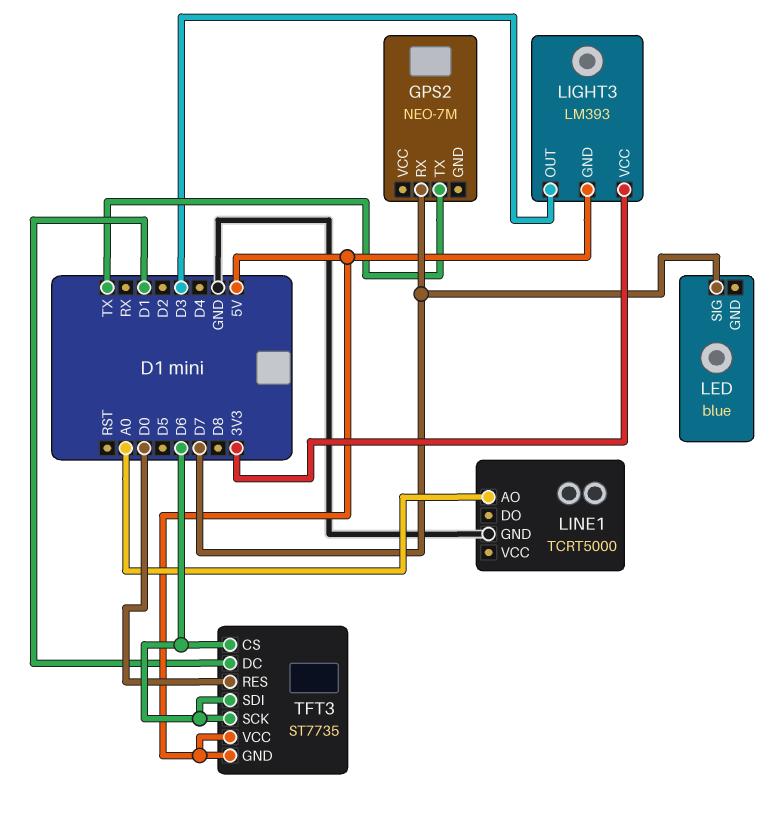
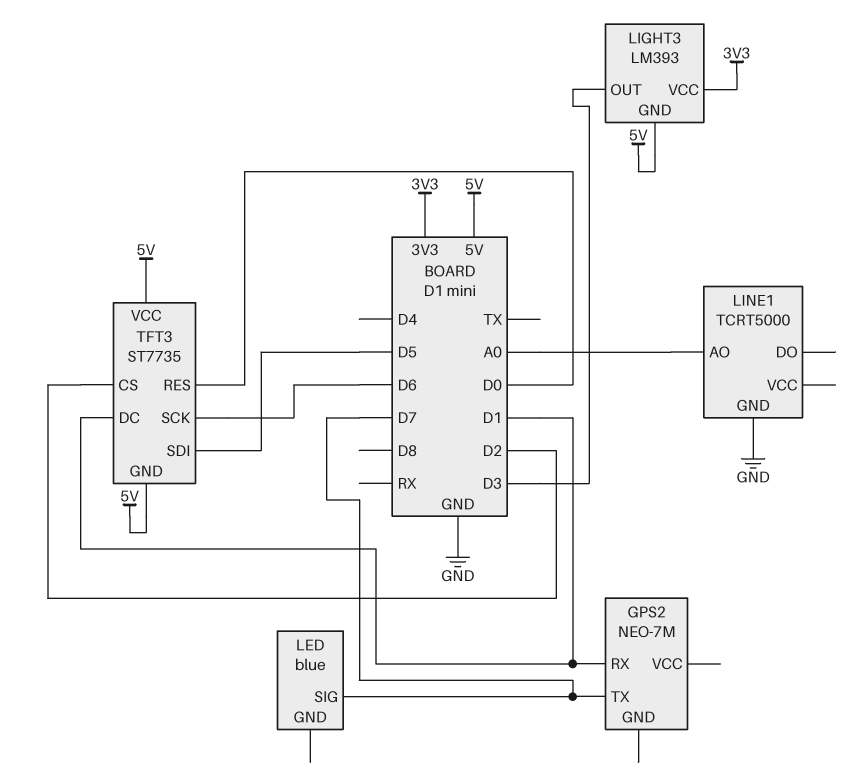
GPS2 pin RX: D7 -> D1
GPS2 pin TX: TX -> D7
TFT3 pin CS: D6 -> D2
TFT3 pin SDI: D6 -> D5

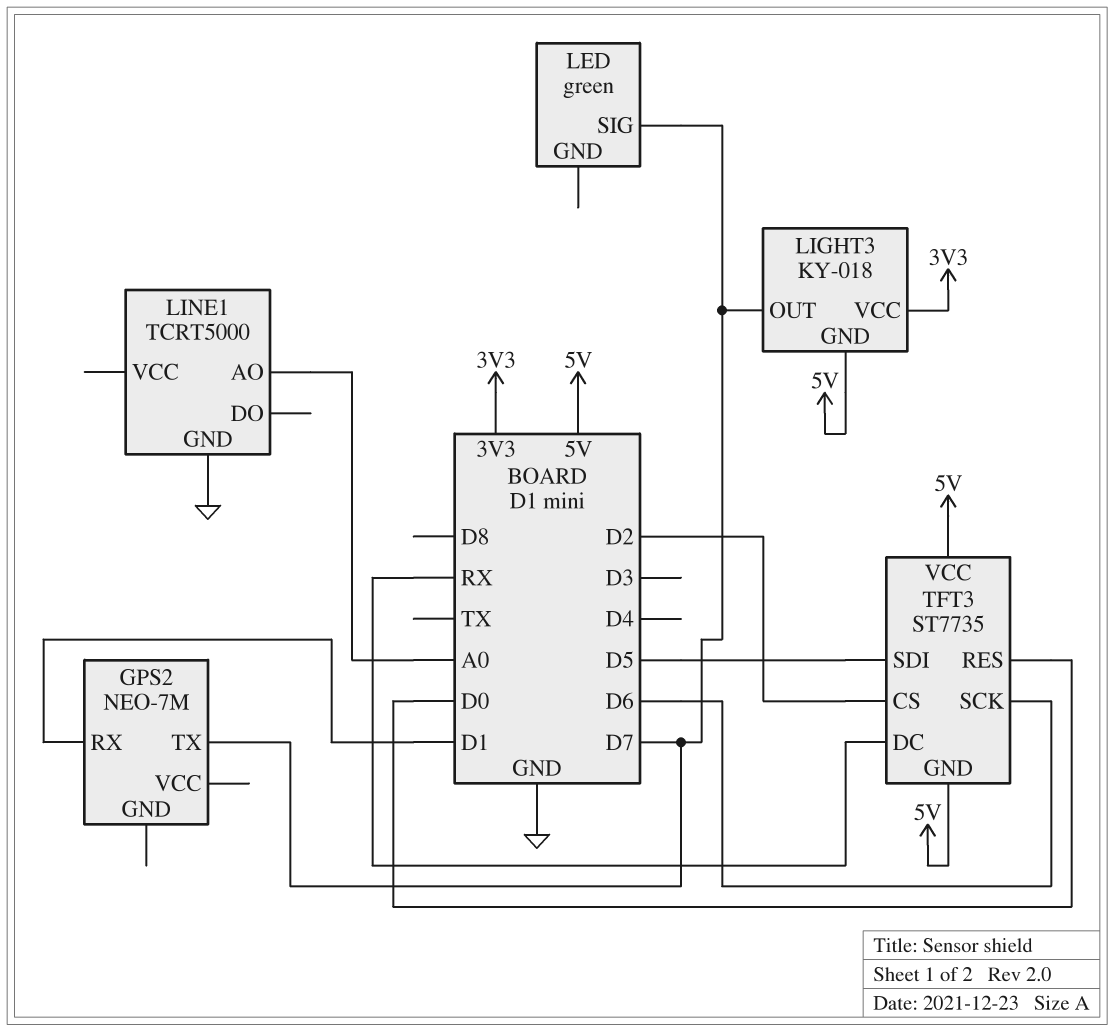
LED: blue -> green
LIGHT3: LM393 -> KY-018
LIGHT3 pin OUT: D3 -> D7
TFT3 pin DC: D1 -> RX

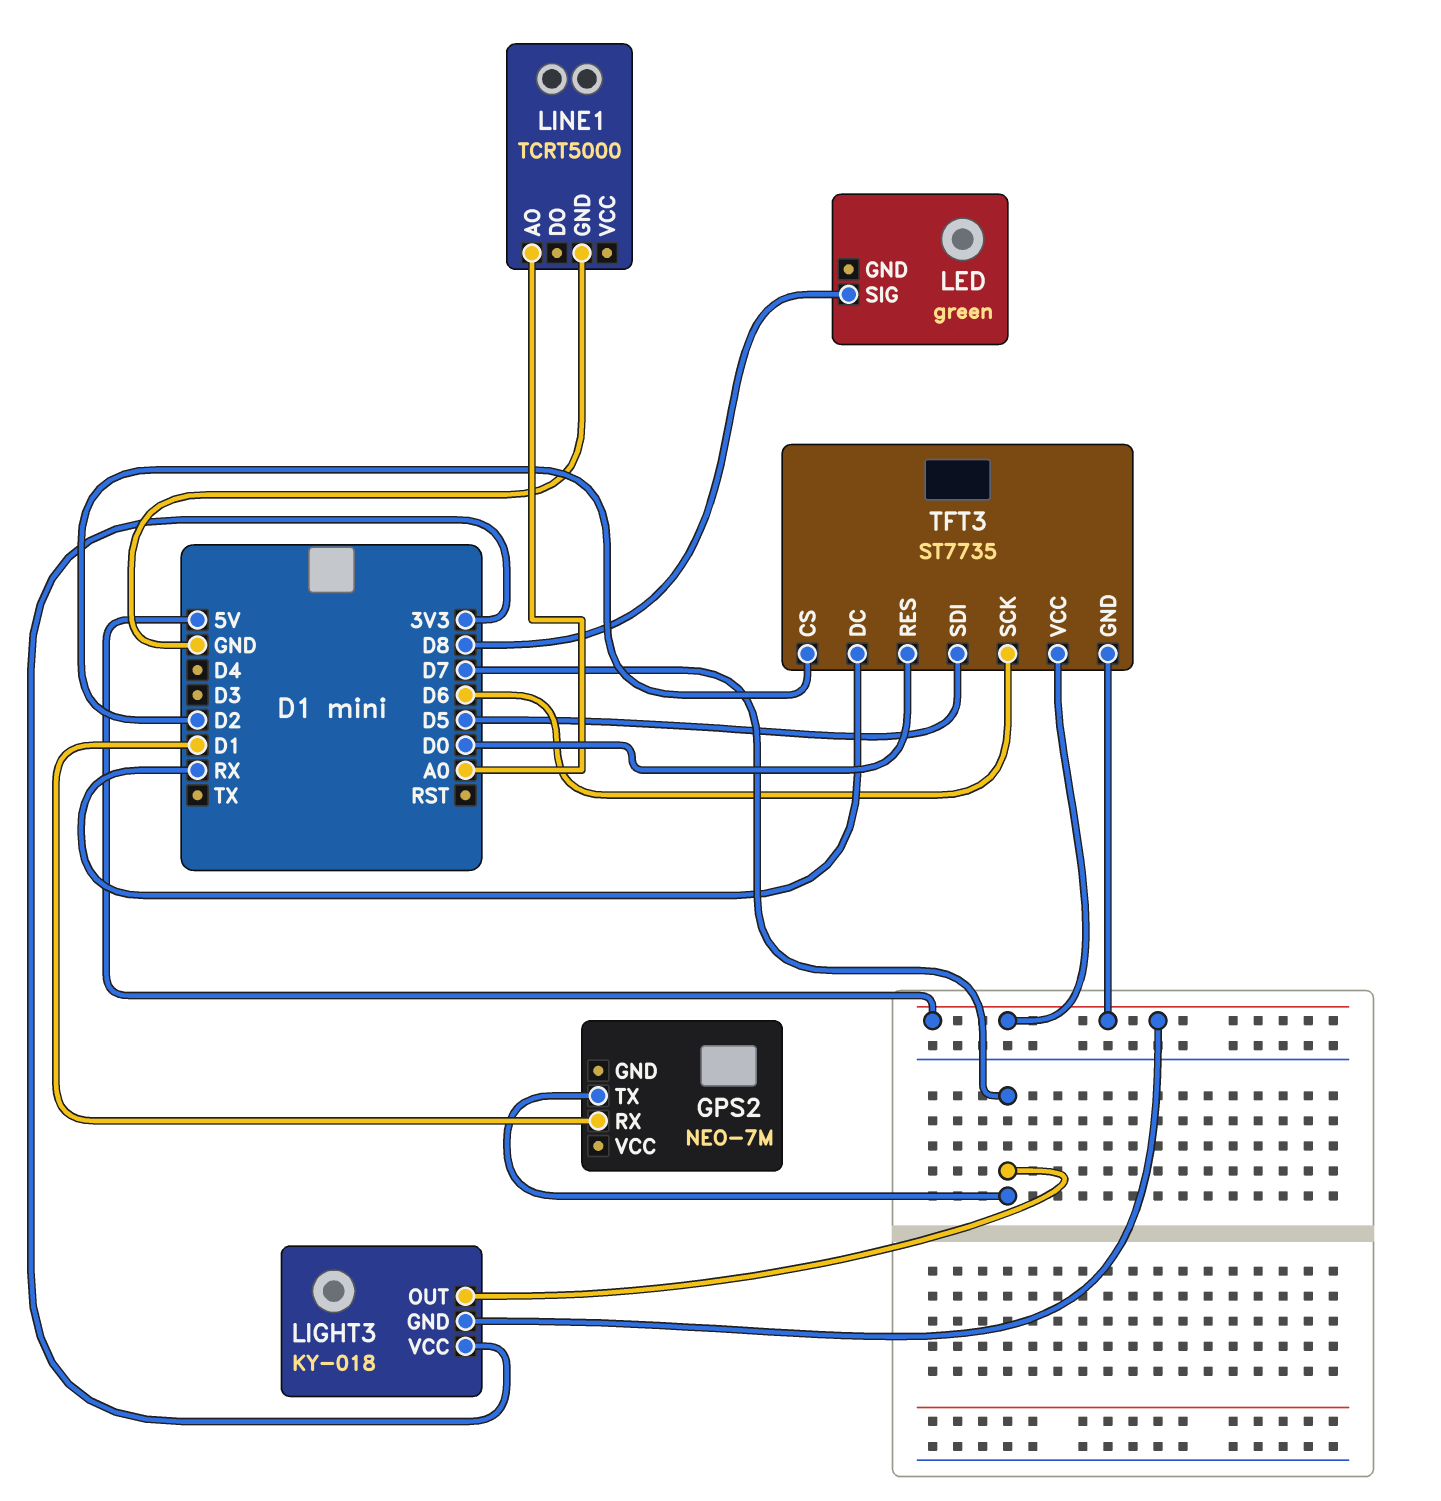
LED pin SIG: D7 -> D8

